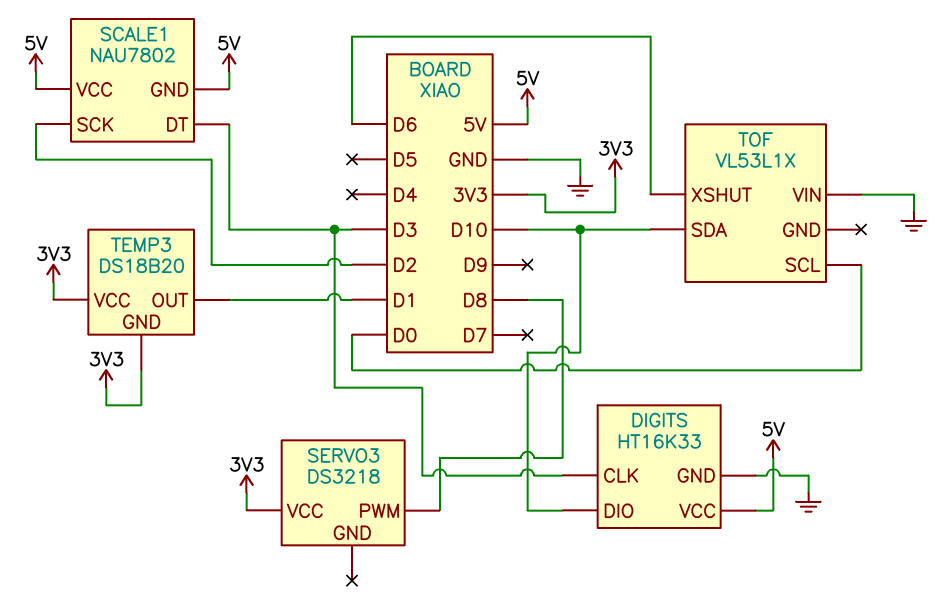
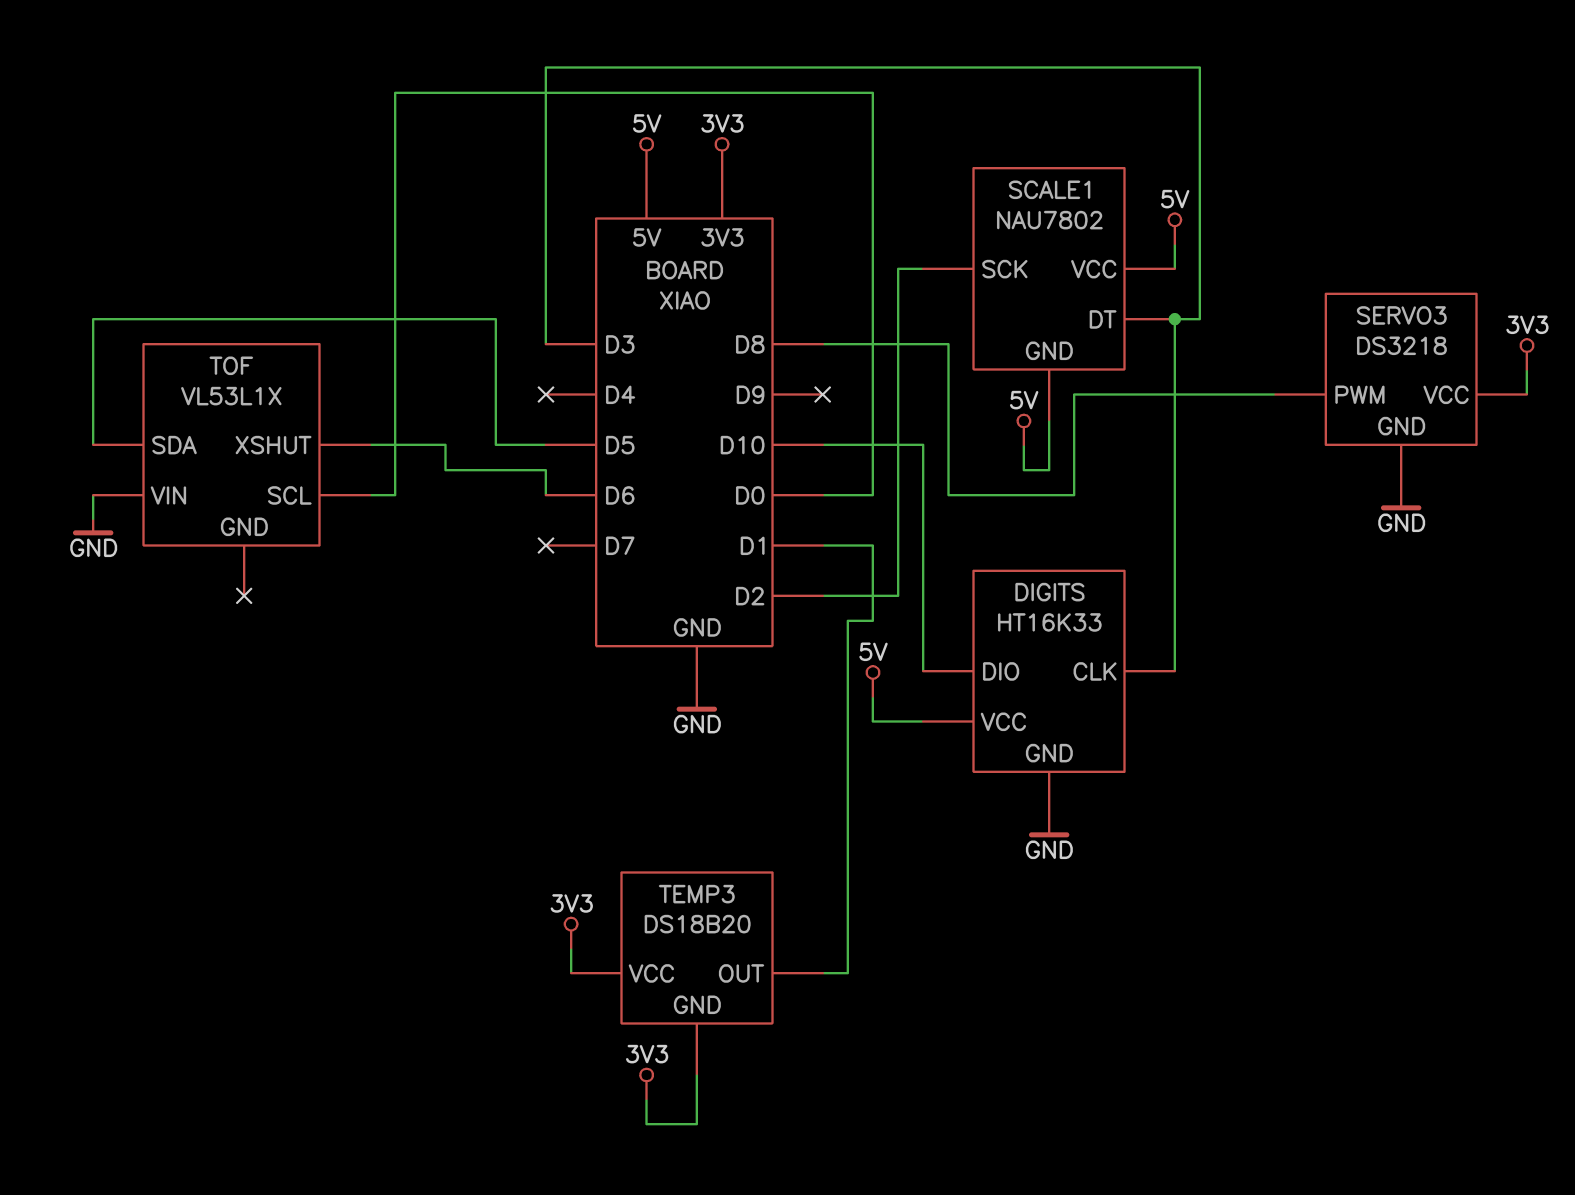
SERVO3 pin GND: none -> GND
TOF pin SDA: D10 -> D5

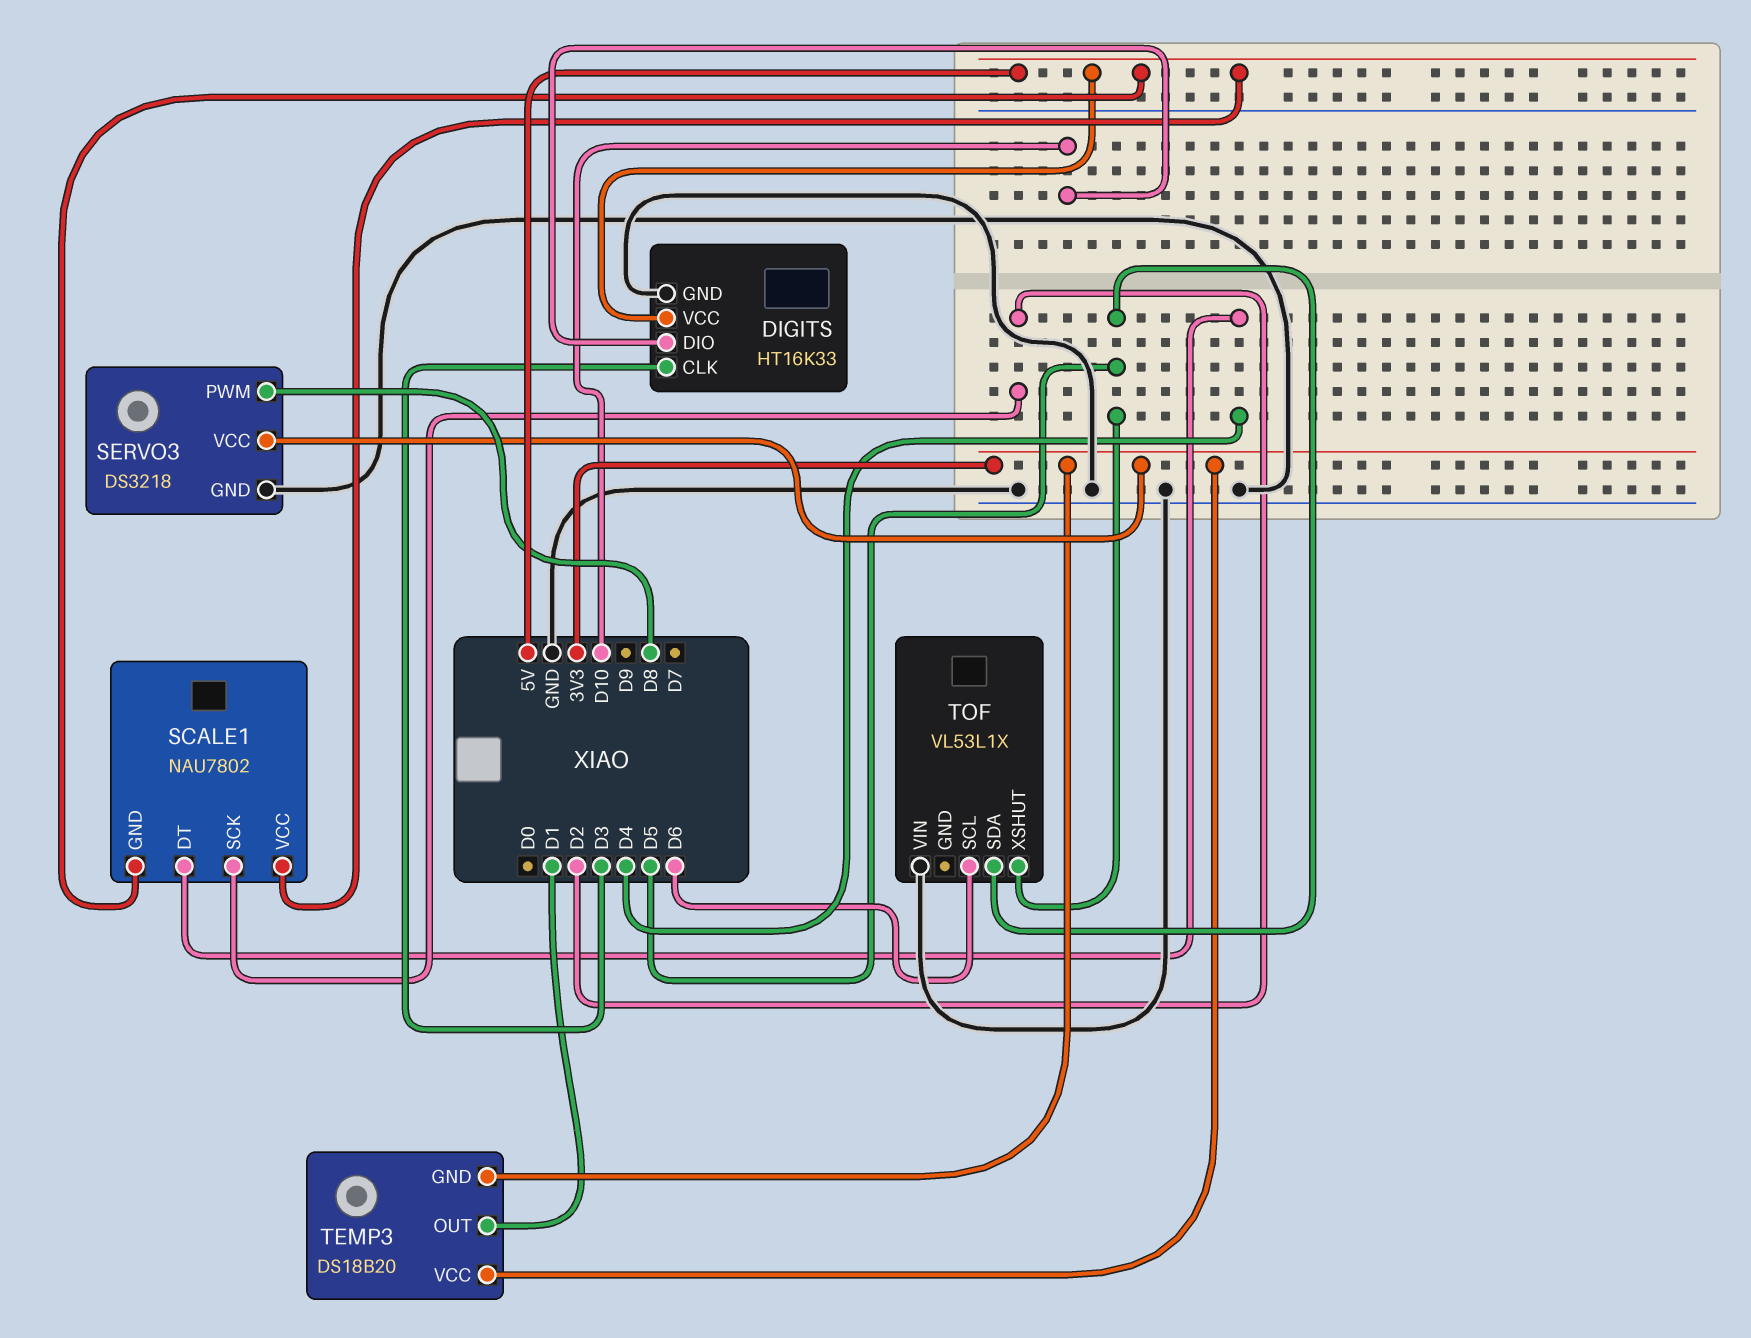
SCALE1 pin DT: D3 -> D4
TOF pin SCL: D0 -> D6
TOF pin XSHUT: D6 -> D5

